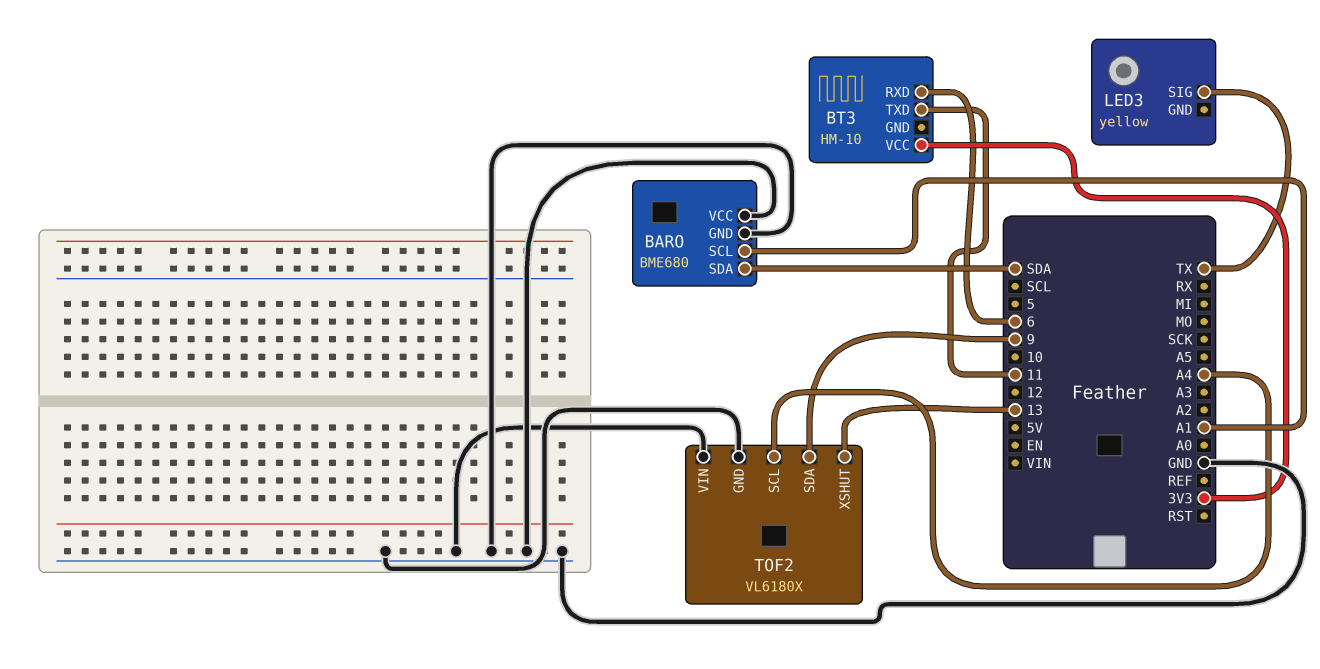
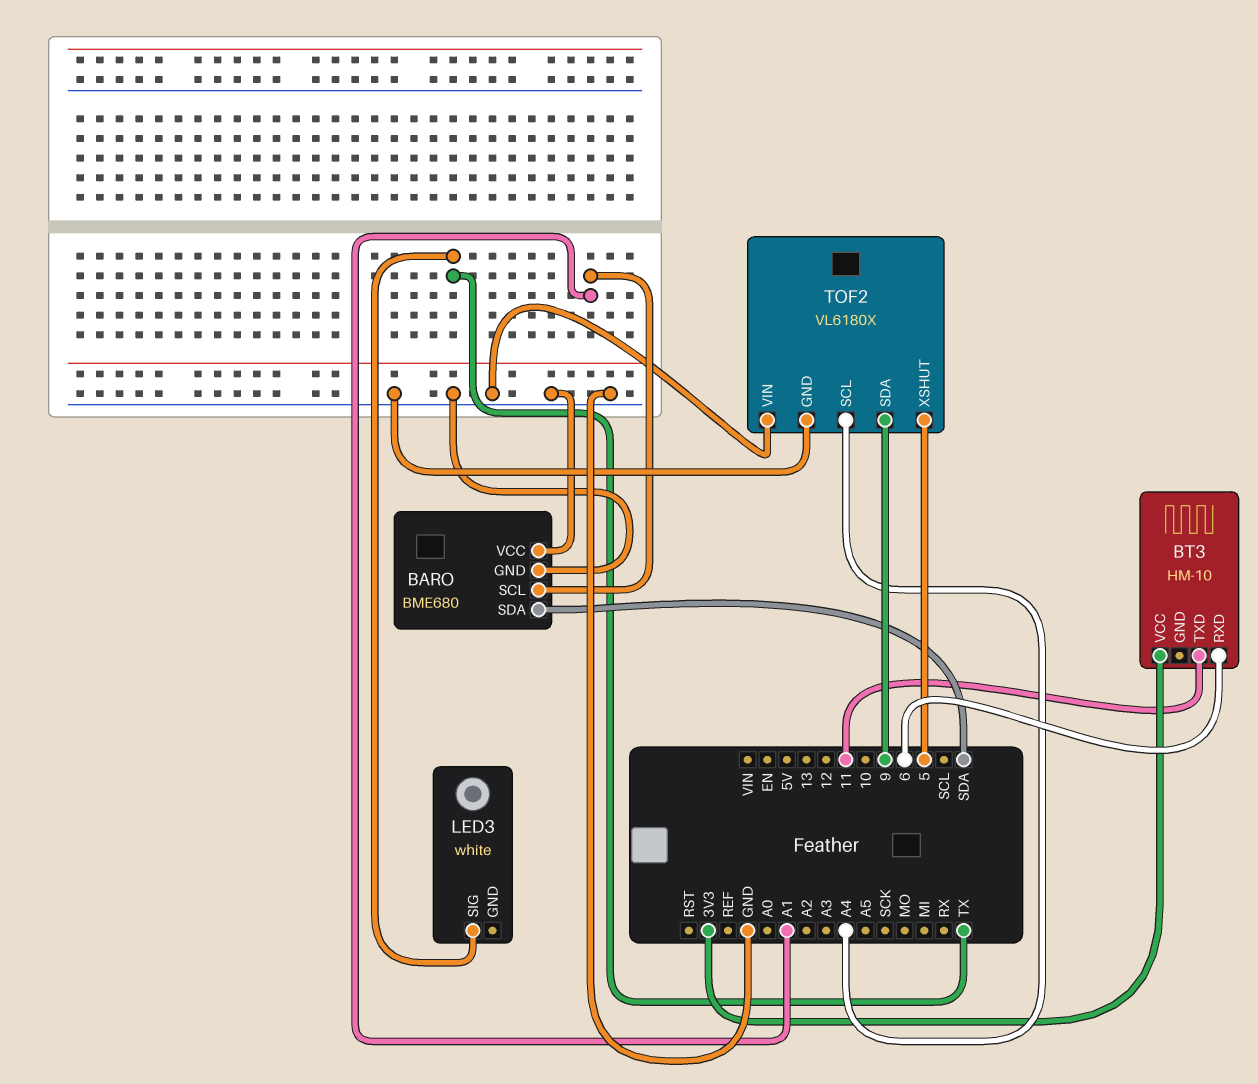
LED3: yellow -> white
TOF2 pin XSHUT: 13 -> 5

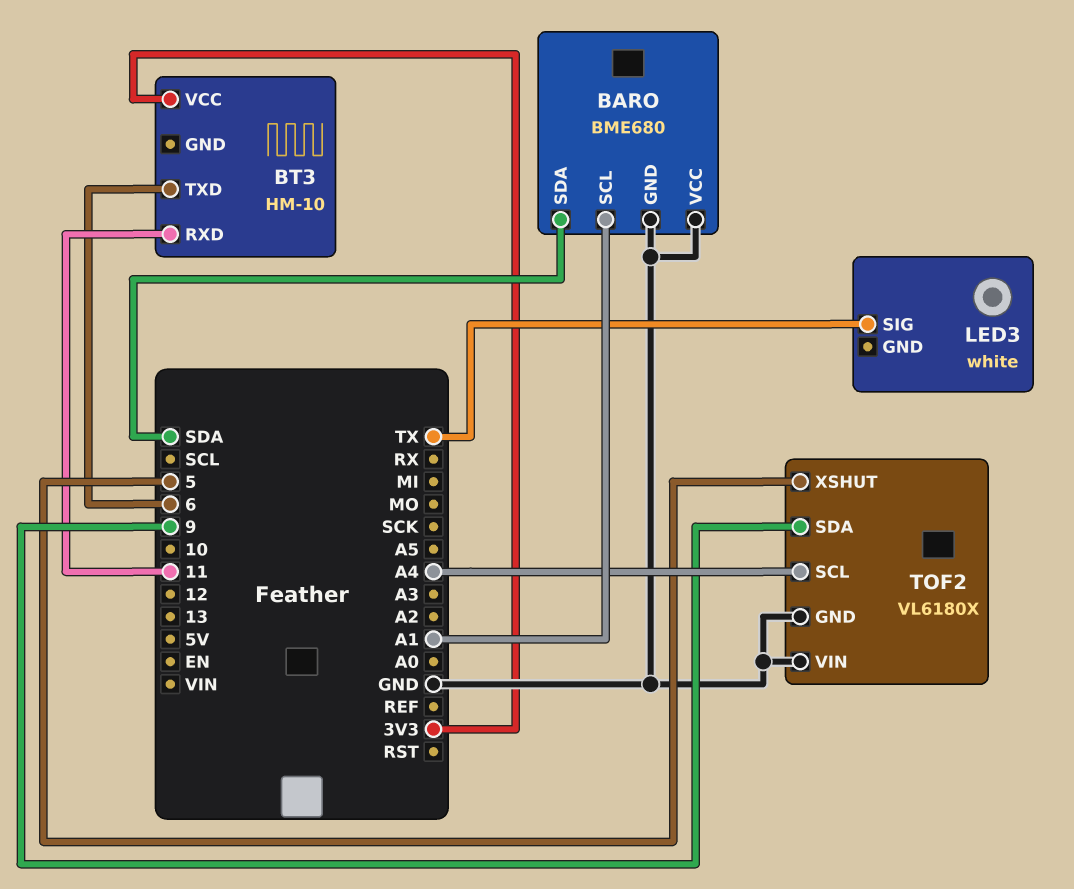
BT3 pin RXD: 6 -> 11
BT3 pin TXD: 11 -> 6

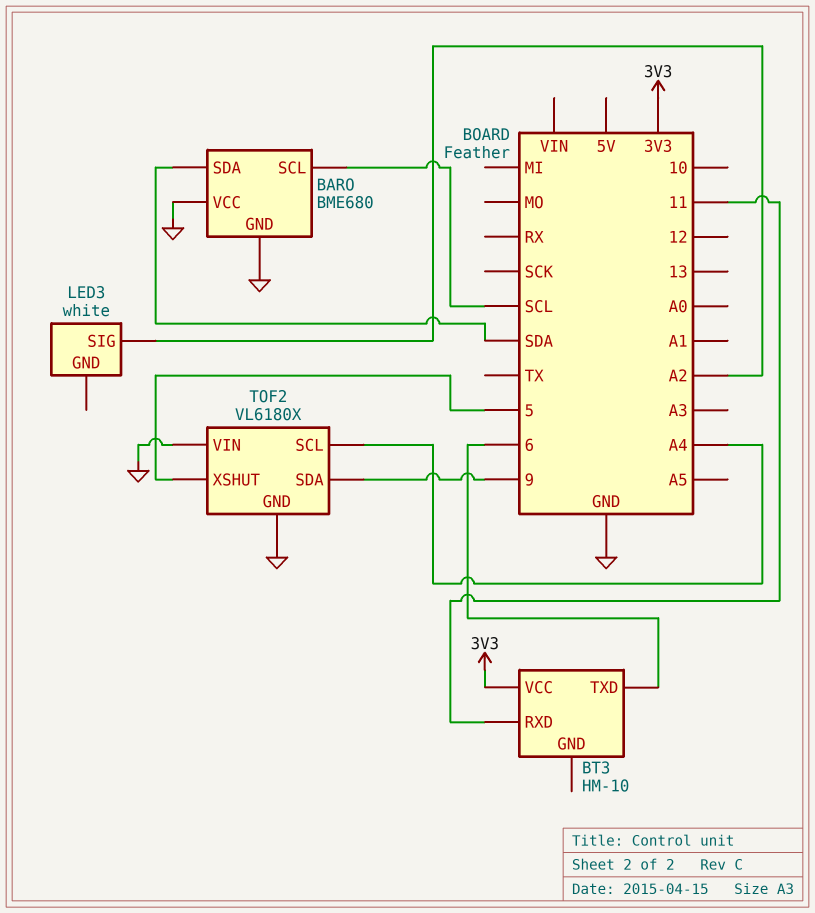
BARO pin SCL: A1 -> SCL
LED3 pin SIG: TX -> A2

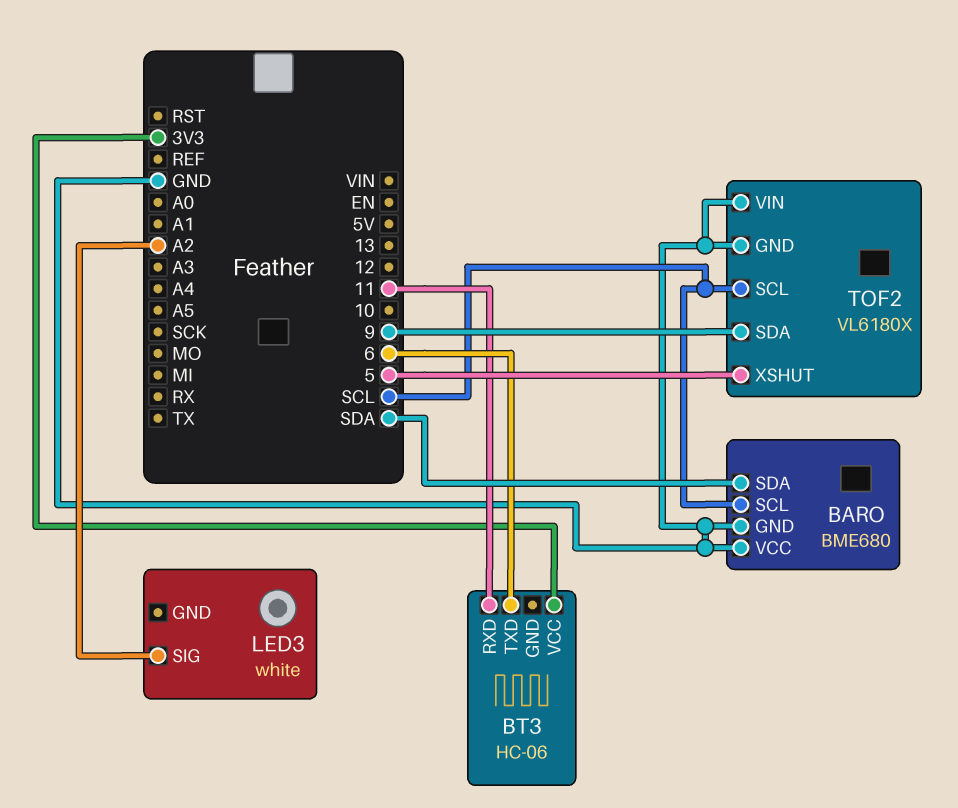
BT3: HM-10 -> HC-06
TOF2 pin SCL: A4 -> SCL

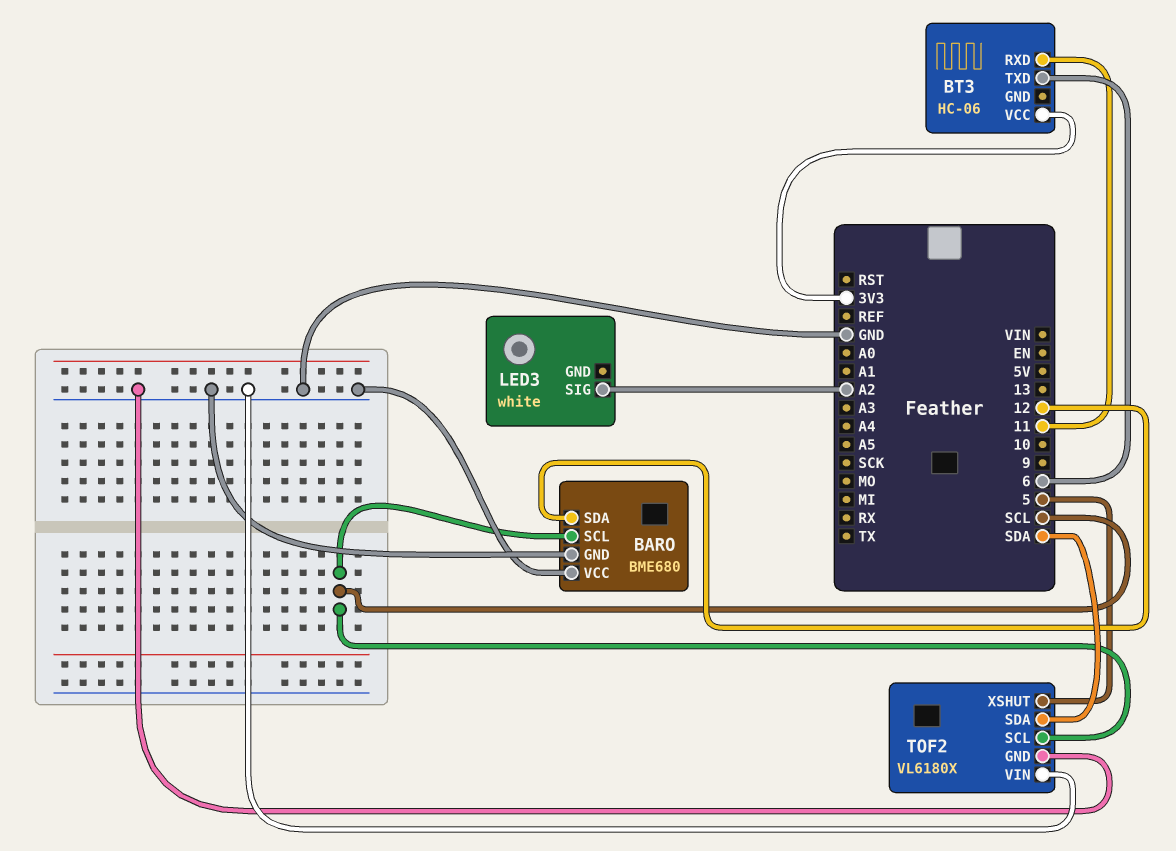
BARO pin SDA: SDA -> 12
TOF2 pin SDA: 9 -> SDA

